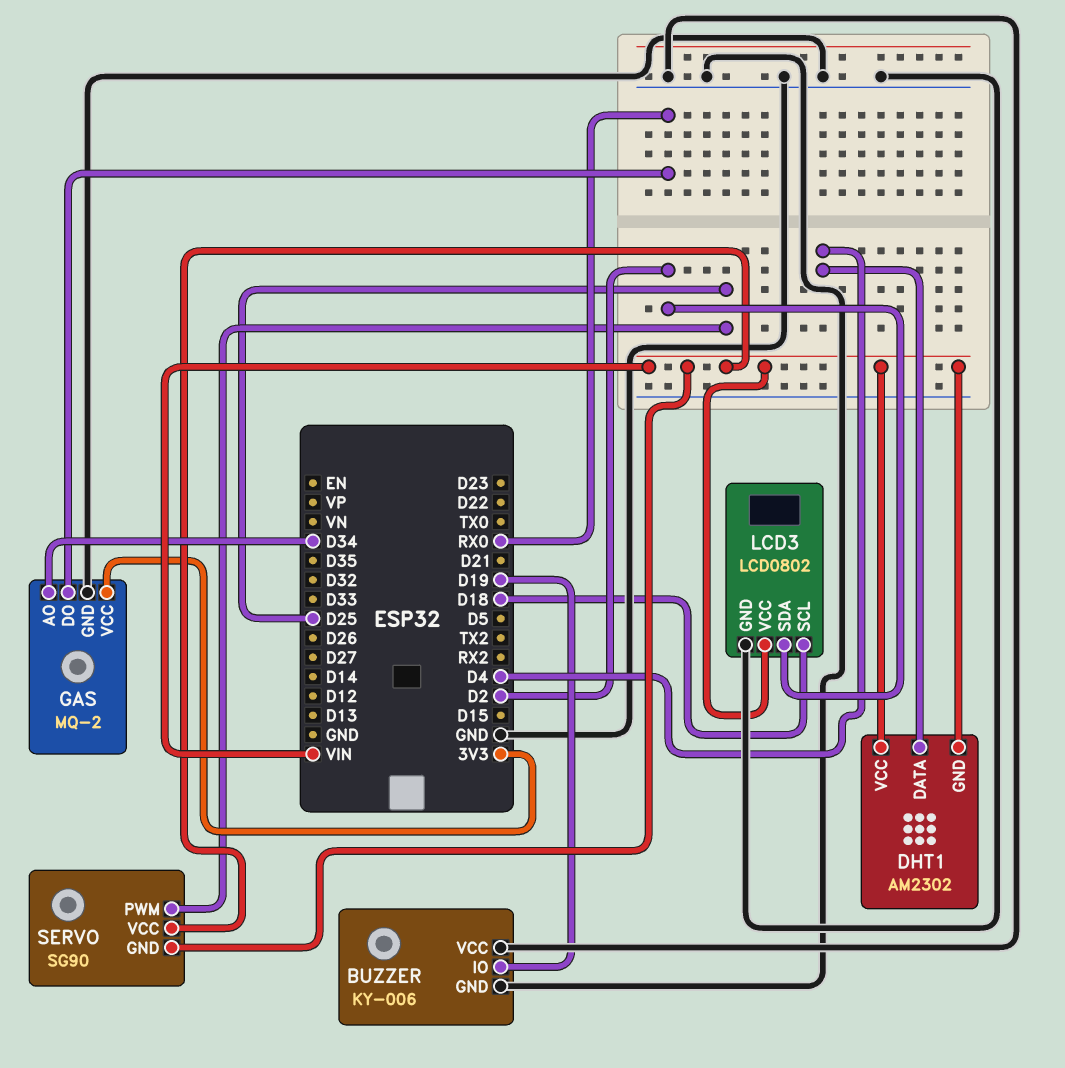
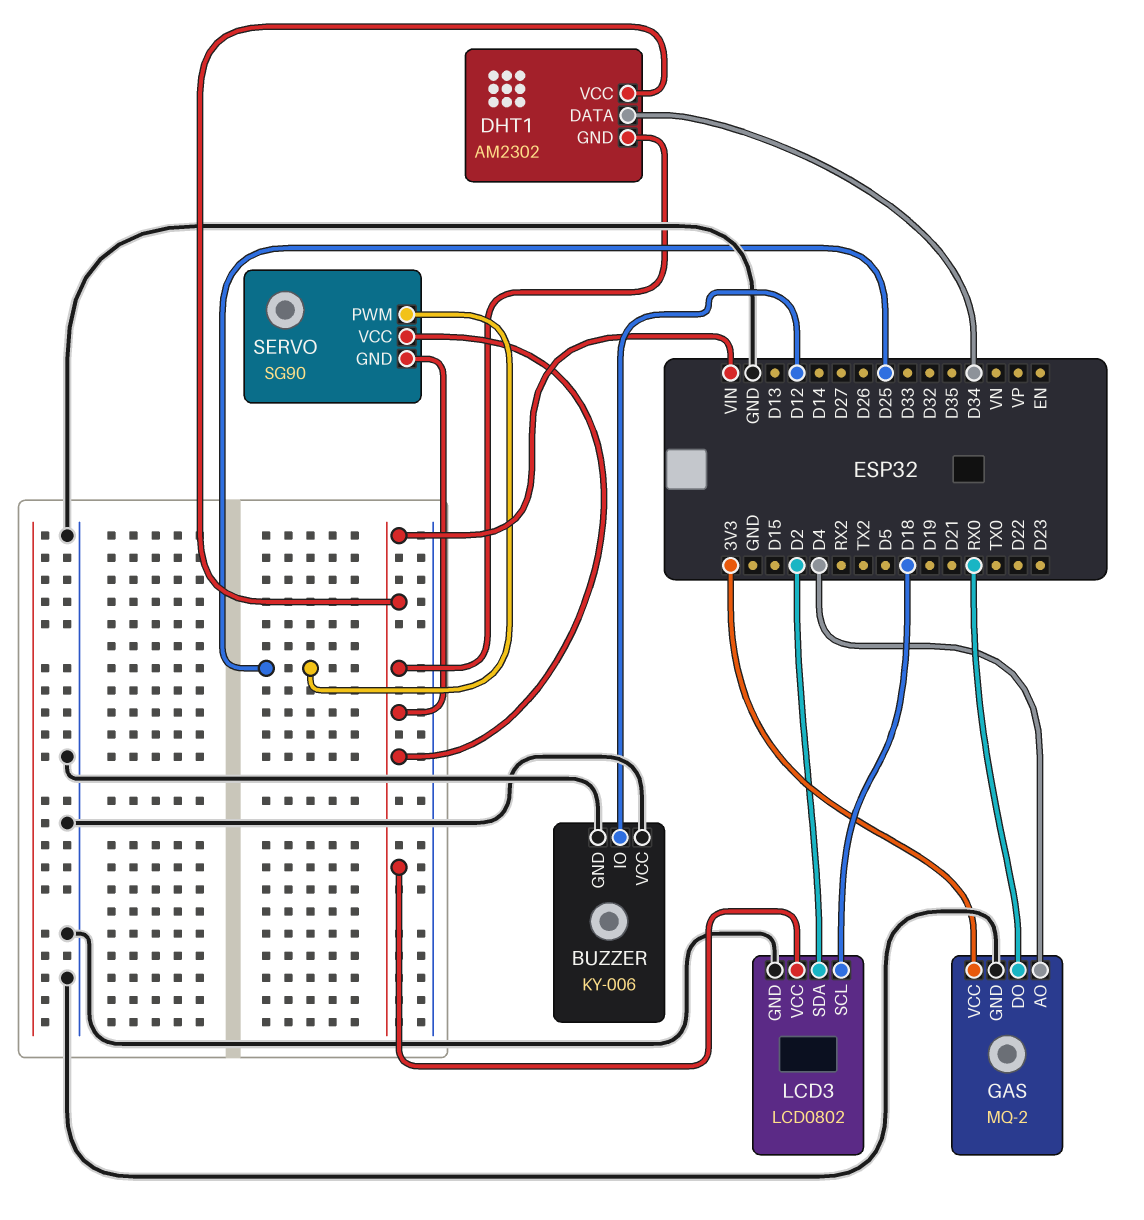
BUZZER pin IO: D19 -> D12
DHT1 pin DATA: D4 -> D34
GAS pin AO: D34 -> D4

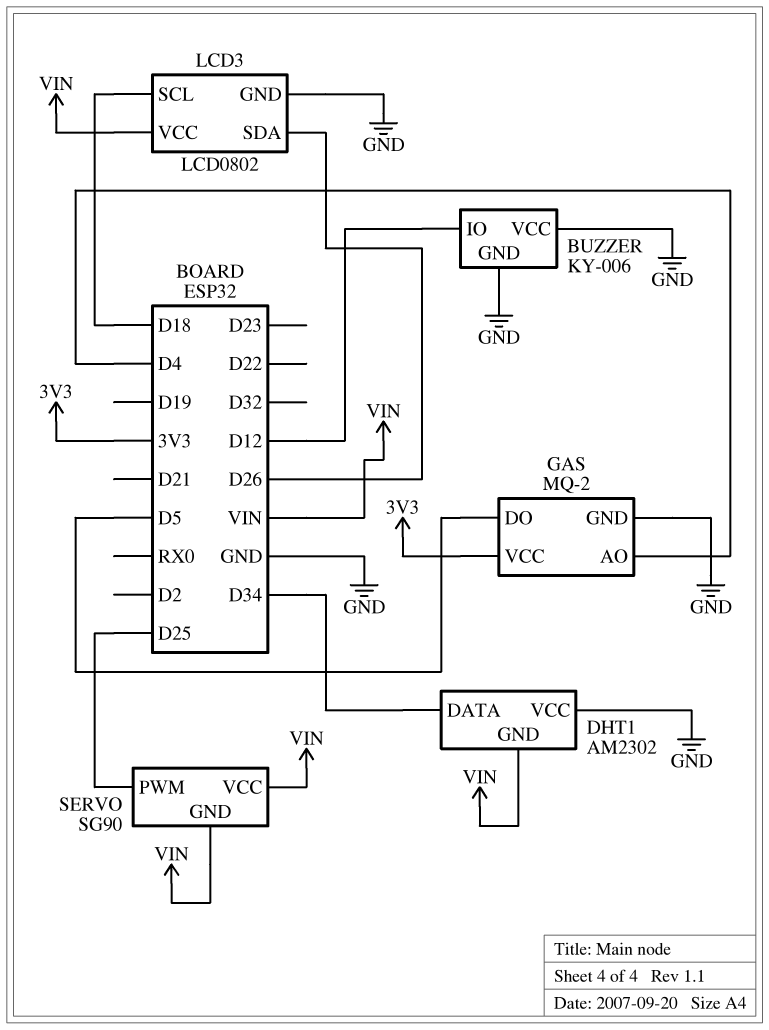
DHT1 pin VCC: VIN -> GND
GAS pin DO: RX0 -> D5
LCD3 pin SDA: D2 -> D26

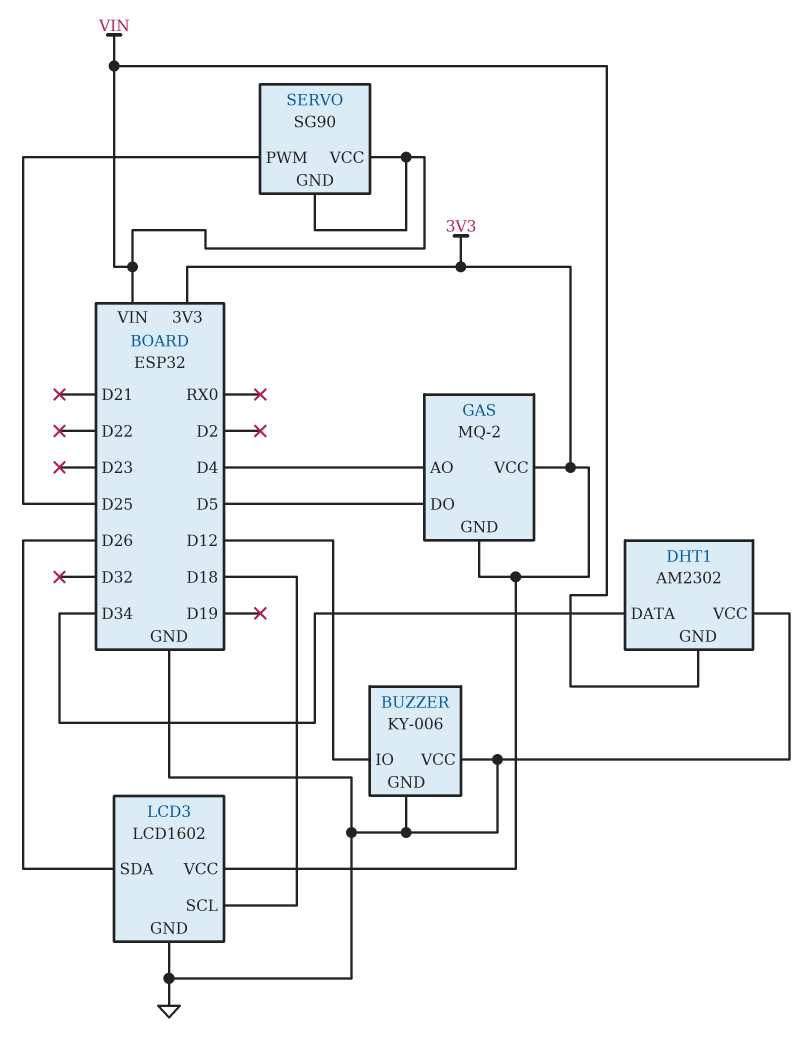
GAS pin GND: GND -> 3V3
LCD3: LCD0802 -> LCD1602
LCD3 pin VCC: VIN -> 3V3

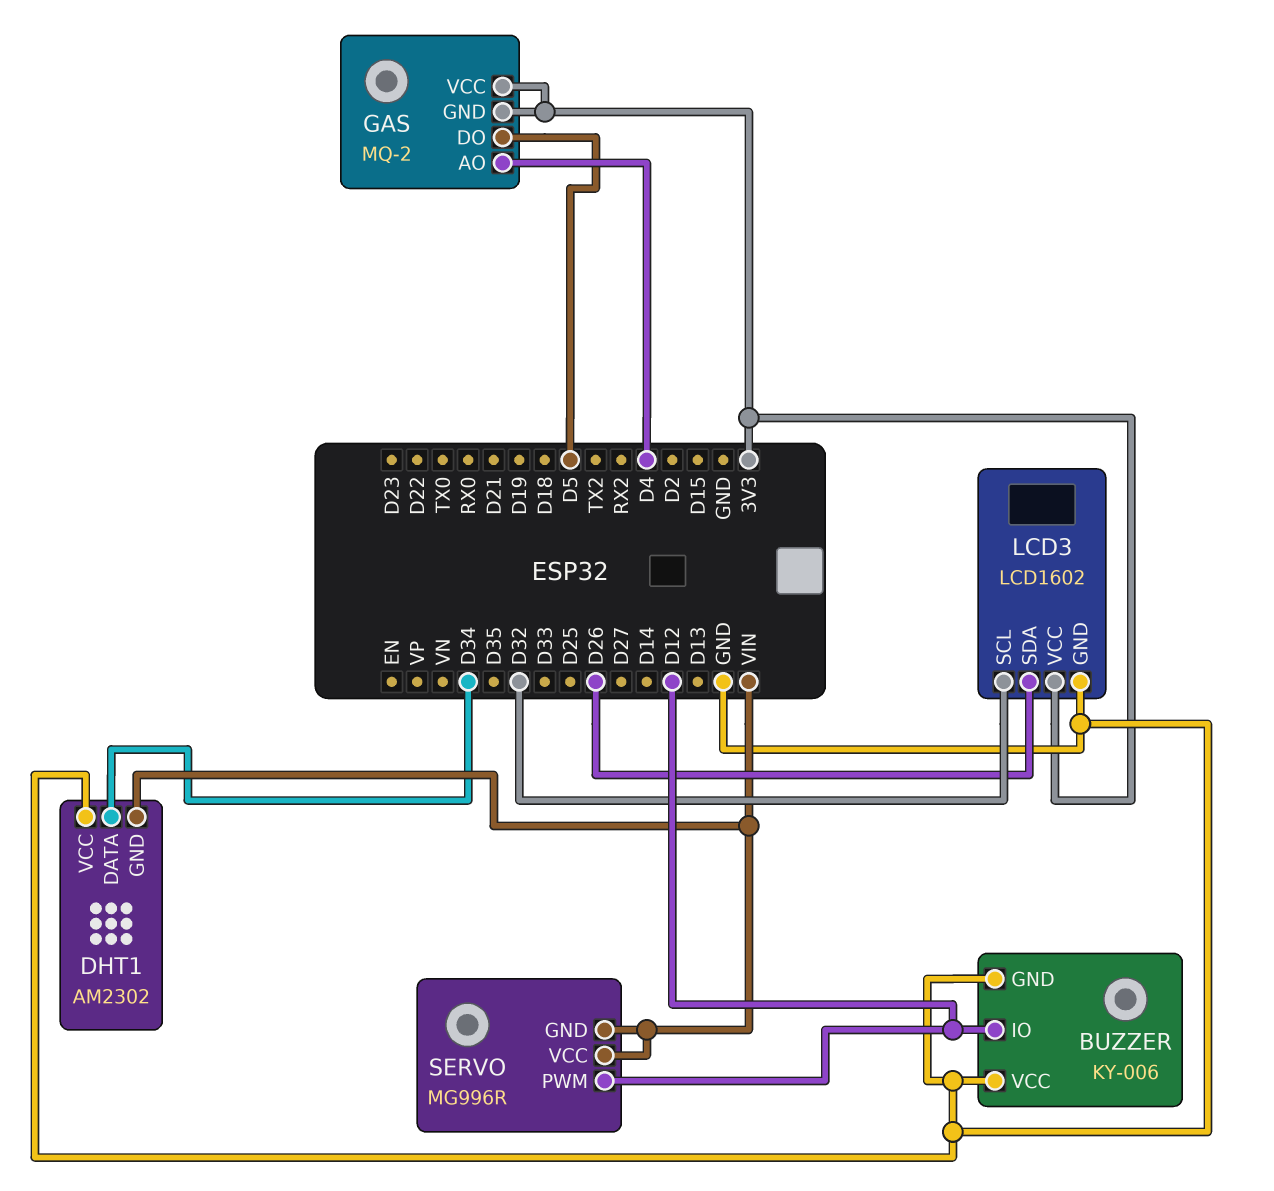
LCD3 pin SCL: D18 -> D32
SERVO: SG90 -> MG996R
SERVO pin PWM: D25 -> D12

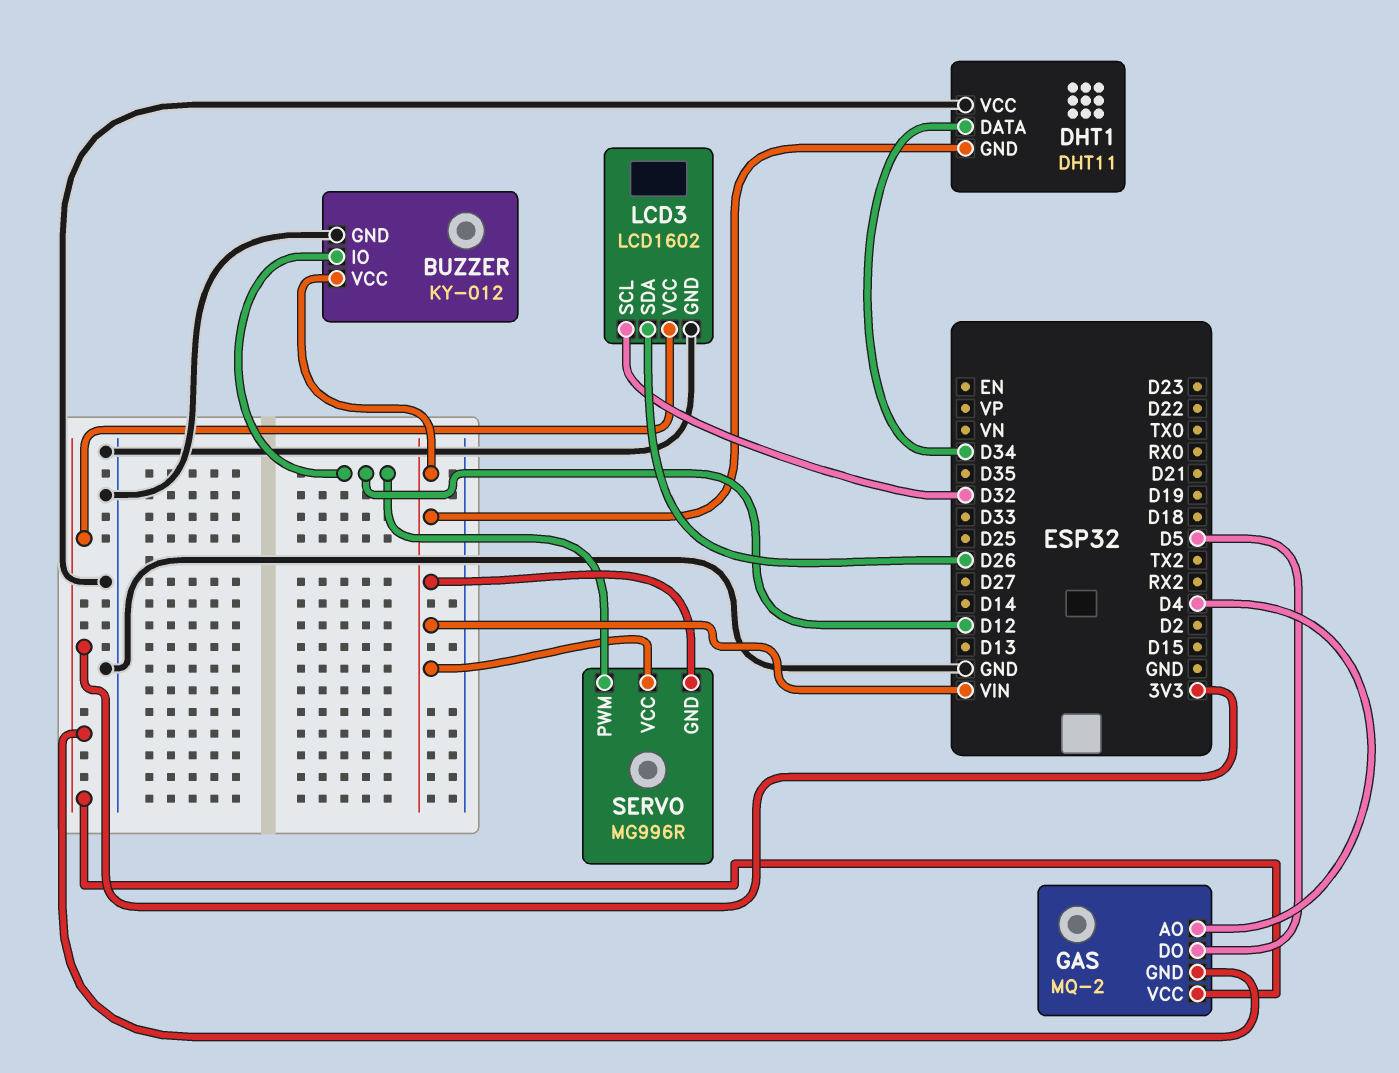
BUZZER: KY-006 -> KY-012
BUZZER pin VCC: GND -> VIN
DHT1: AM2302 -> DHT11

